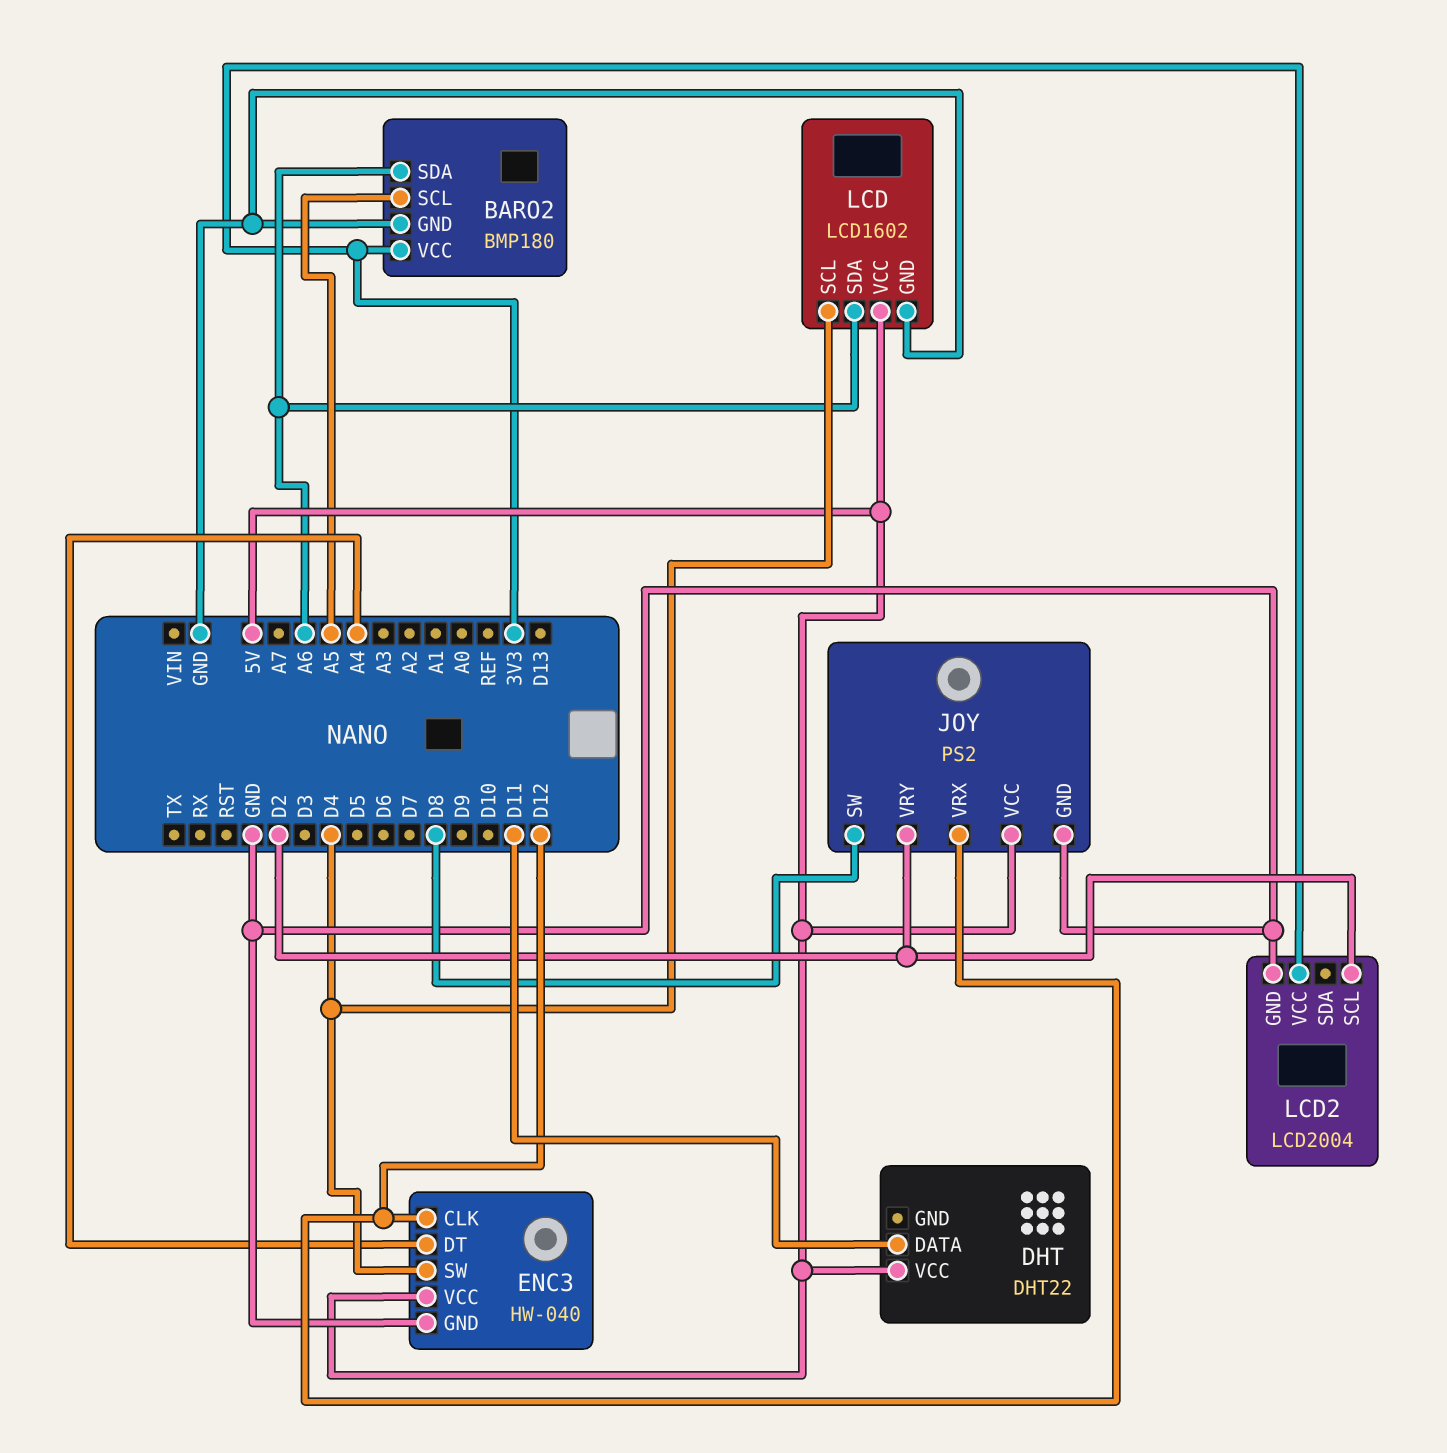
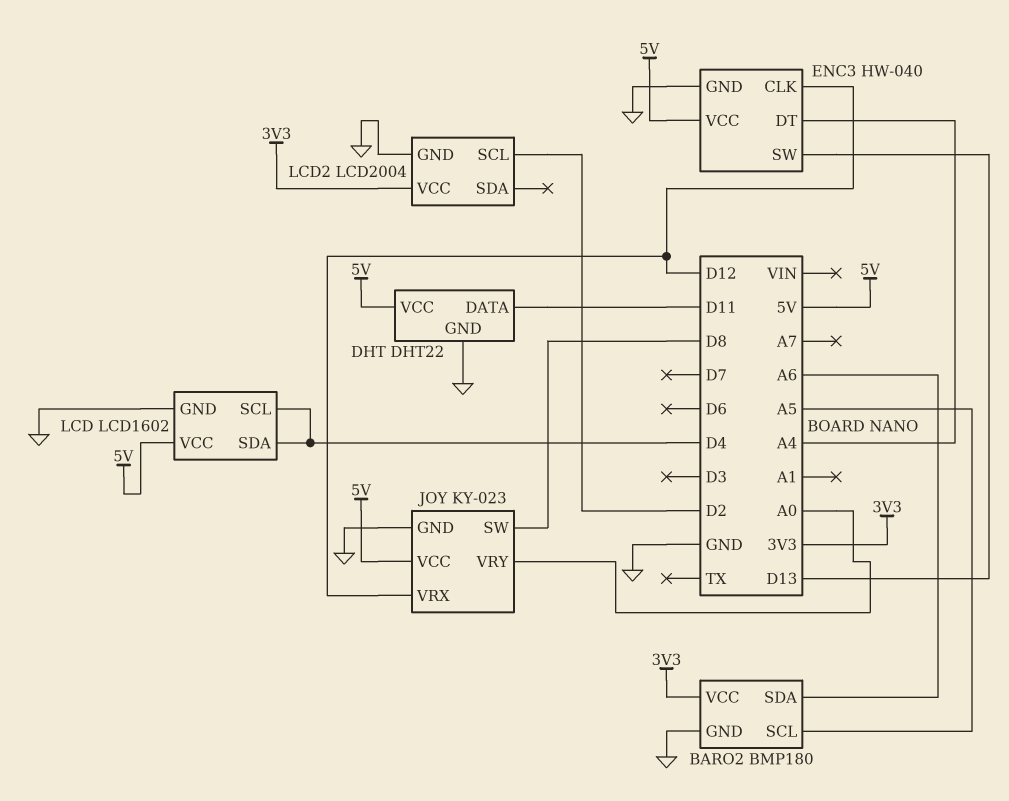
DHT pin GND: none -> GND
ENC3 pin SW: D4 -> D13
JOY: PS2 -> KY-023
JOY pin VRY: D2 -> A0
LCD pin SDA: A6 -> D4

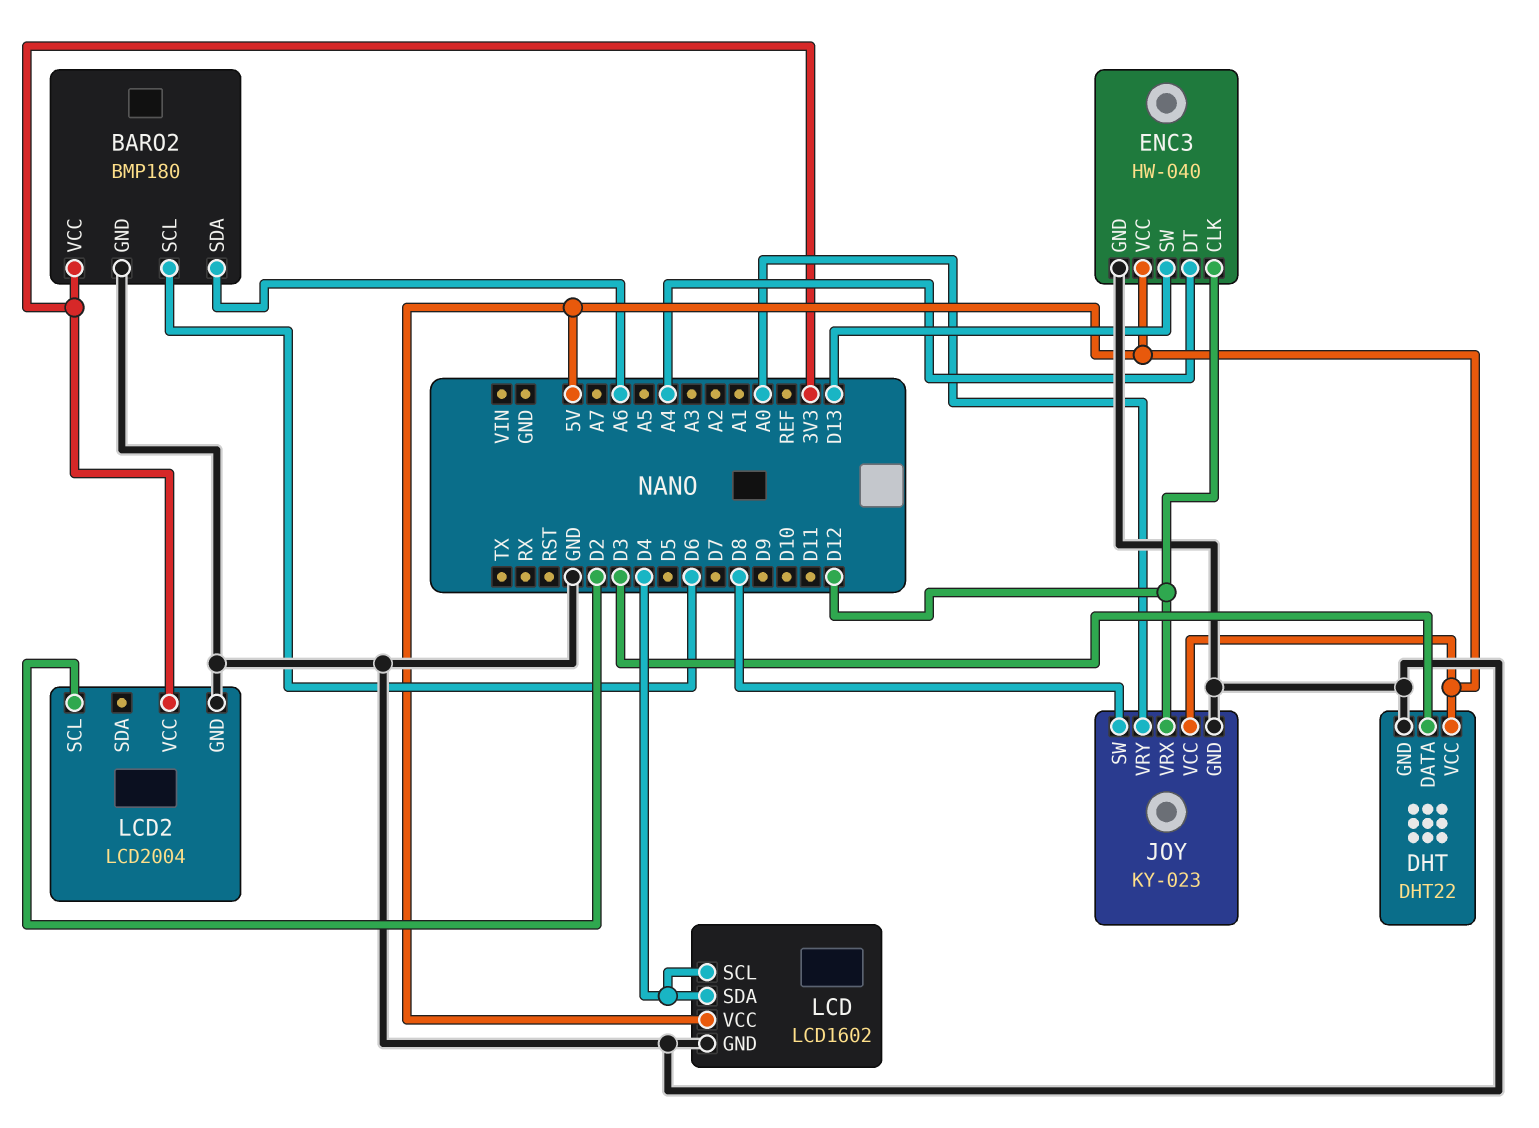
BARO2 pin SCL: A5 -> D6
DHT pin DATA: D11 -> D3

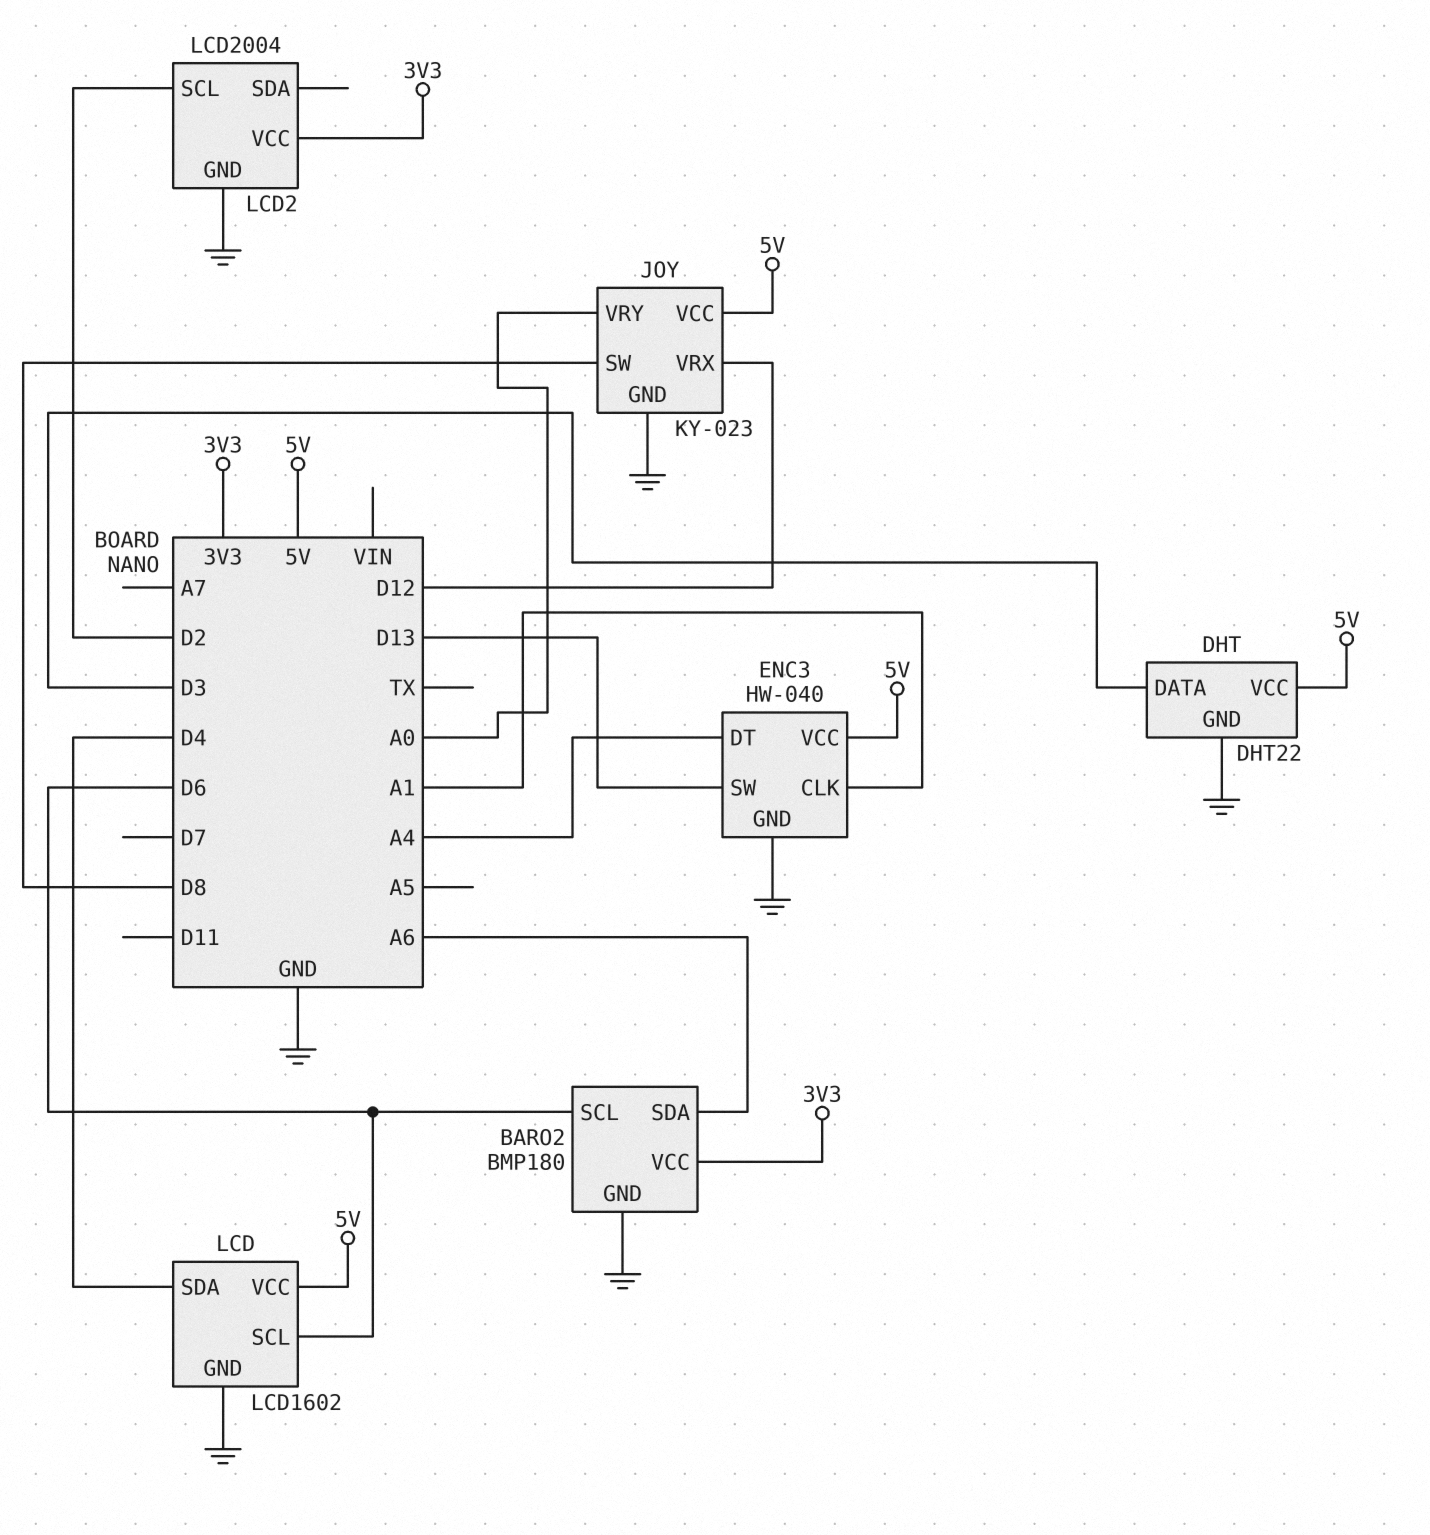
ENC3 pin CLK: D12 -> A1
LCD pin SCL: D4 -> D6

